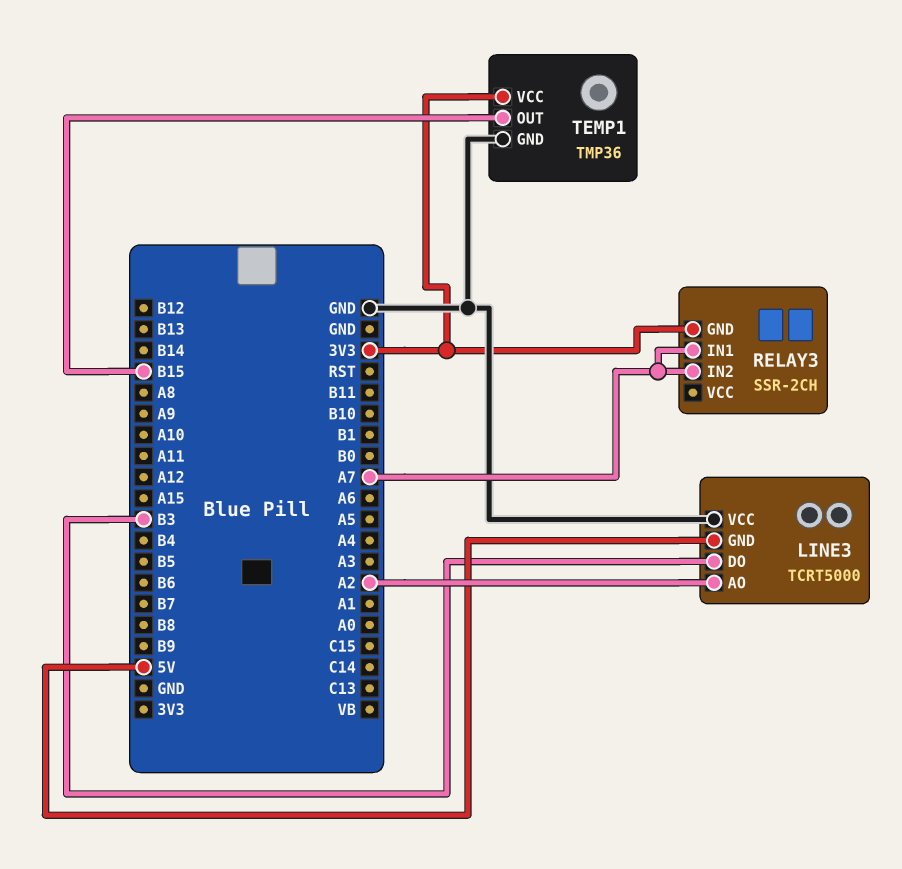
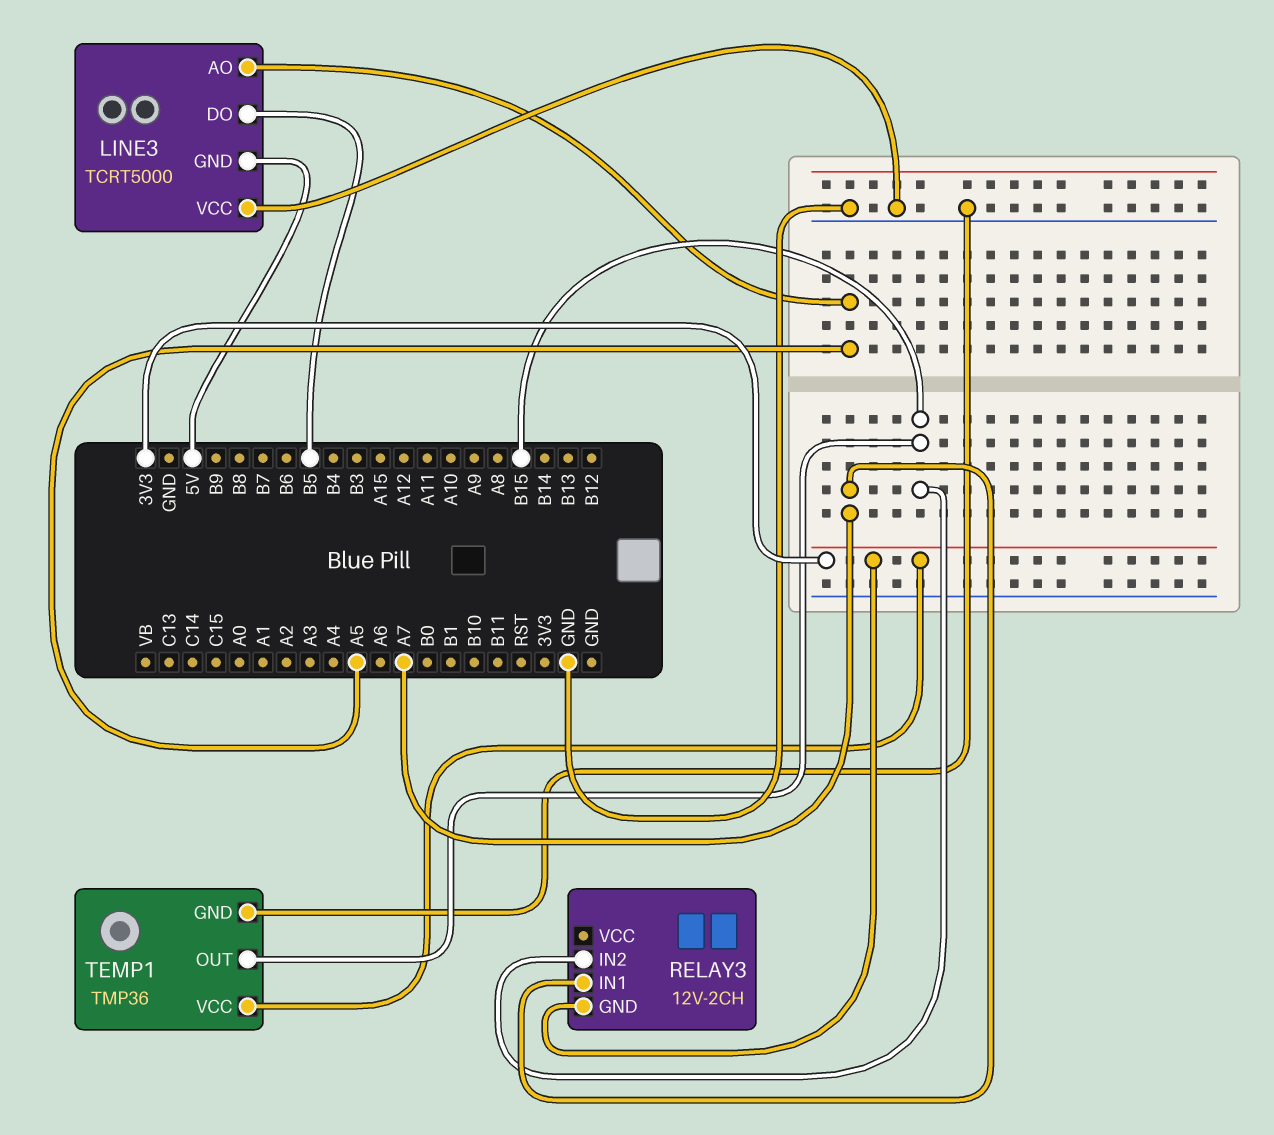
LINE3 pin AO: A2 -> A5
LINE3 pin DO: B3 -> B5
RELAY3: SSR-2CH -> 12V-2CH
RELAY3 pin IN2: A7 -> B15

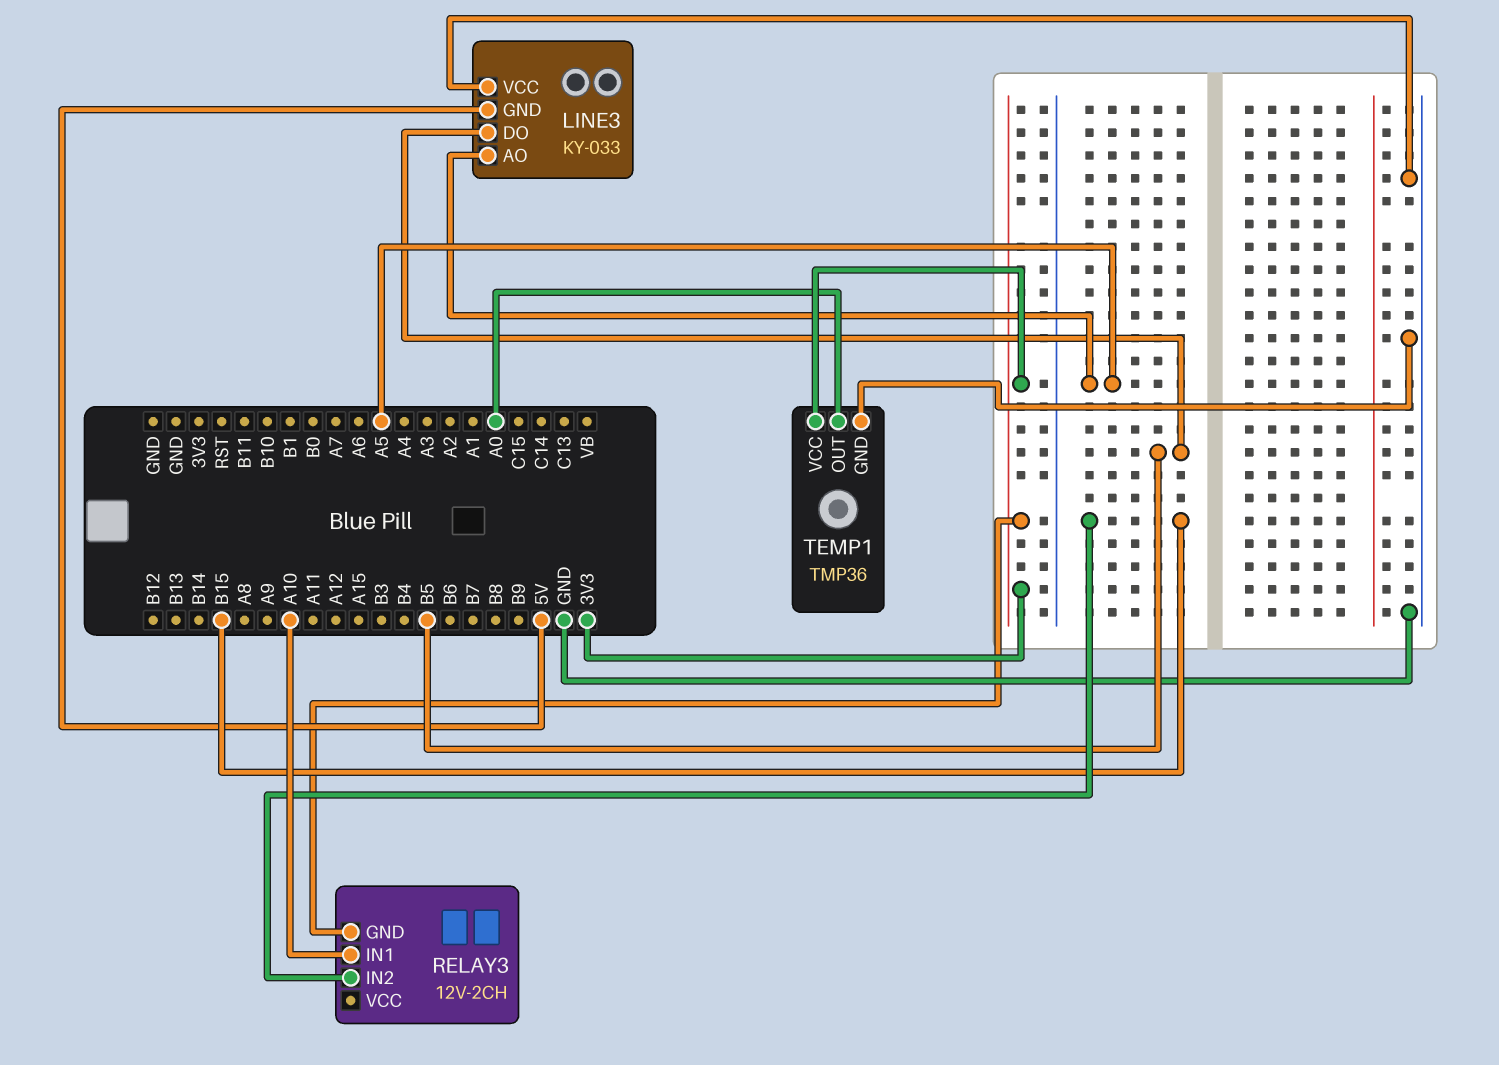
LINE3: TCRT5000 -> KY-033
RELAY3 pin IN1: A7 -> A10
TEMP1 pin OUT: B15 -> A0

